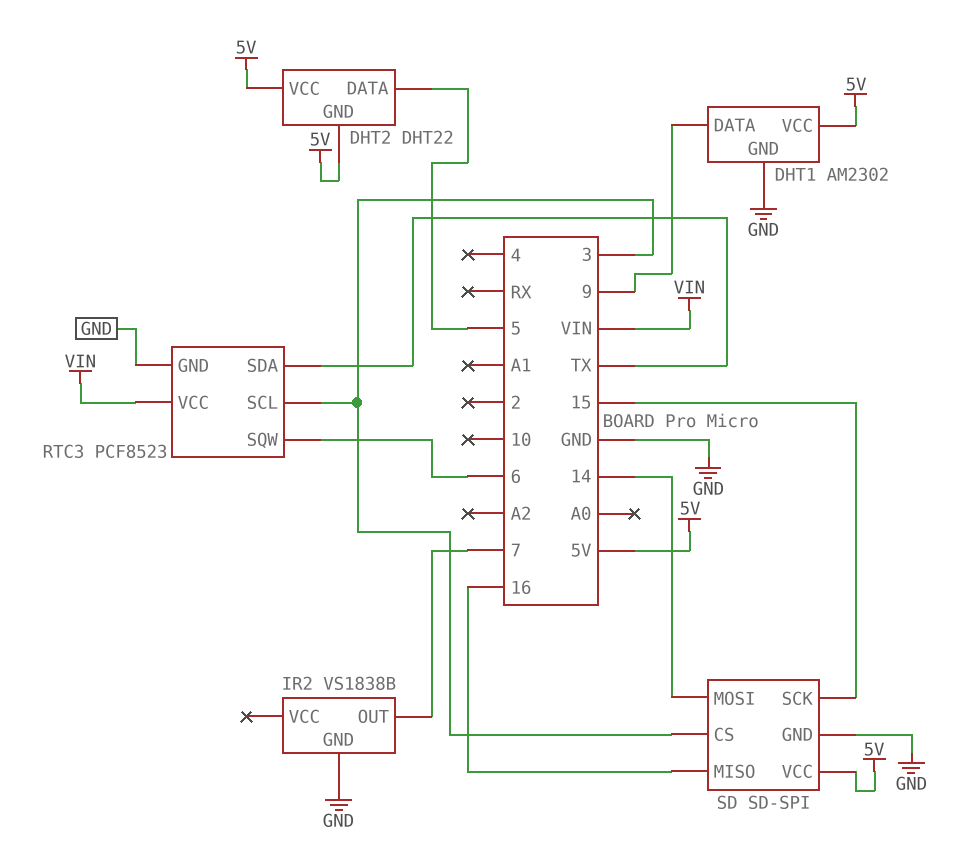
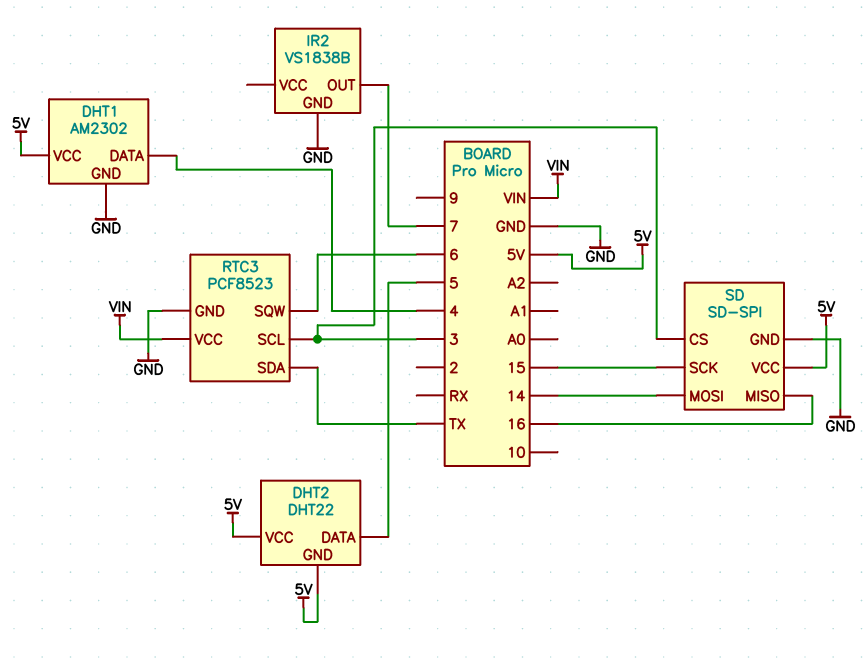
DHT1 pin DATA: 9 -> 4

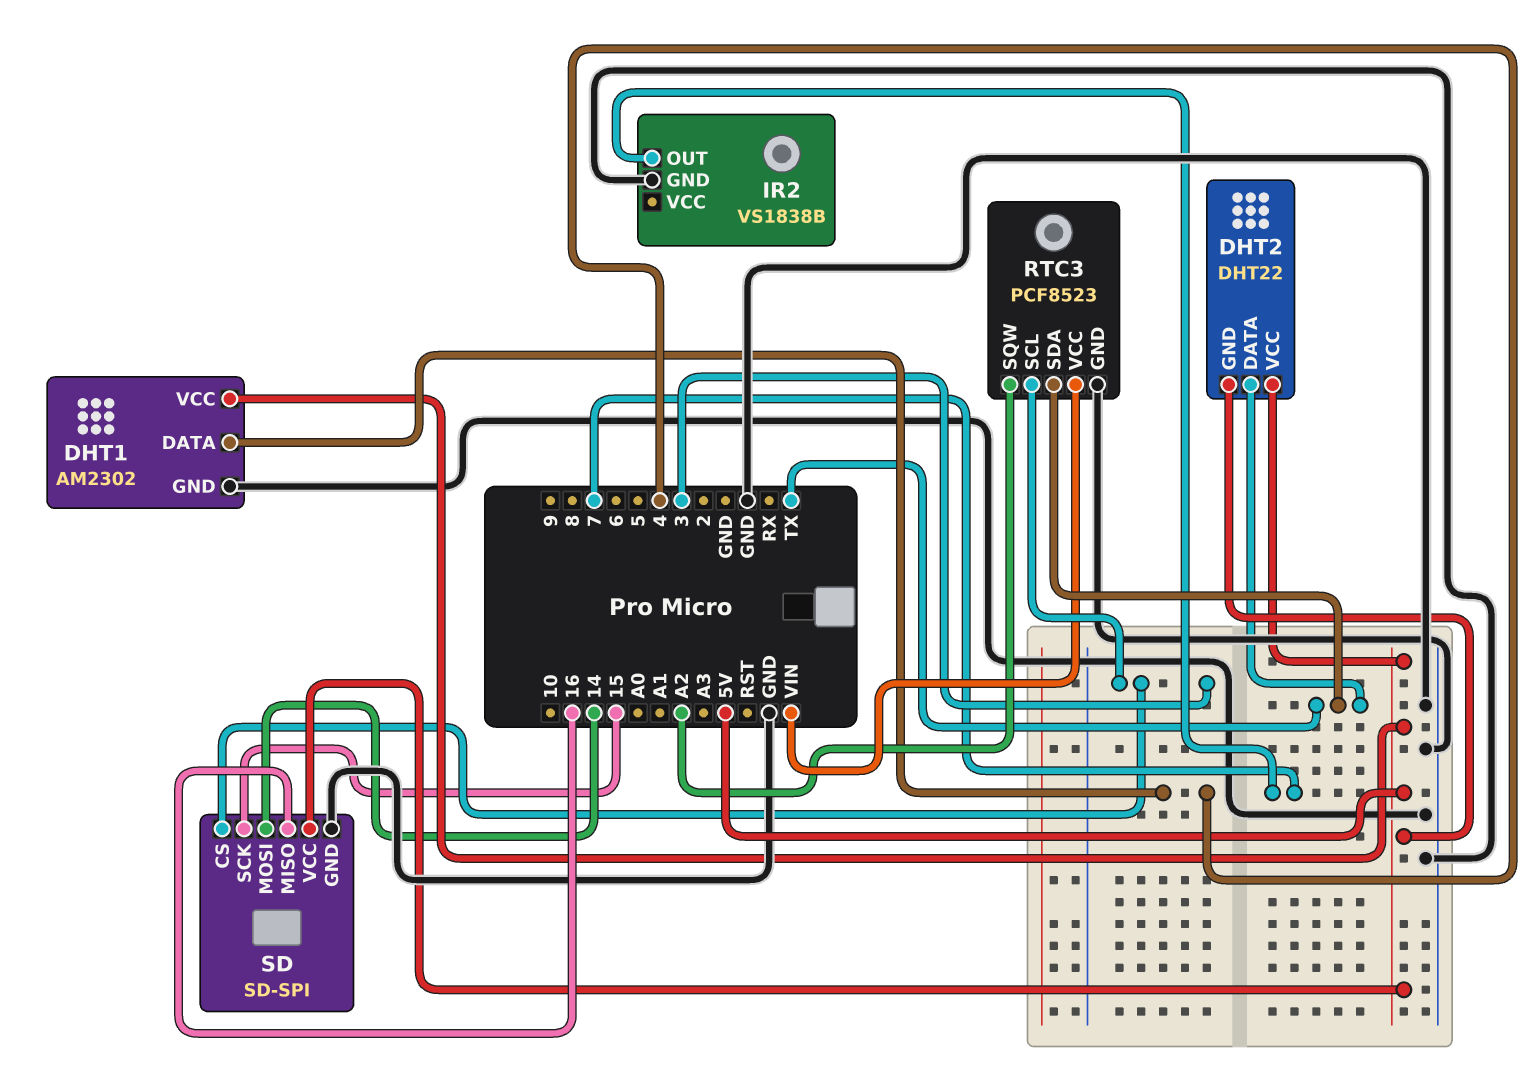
DHT2 pin DATA: 5 -> TX
RTC3 pin SQW: 6 -> A2

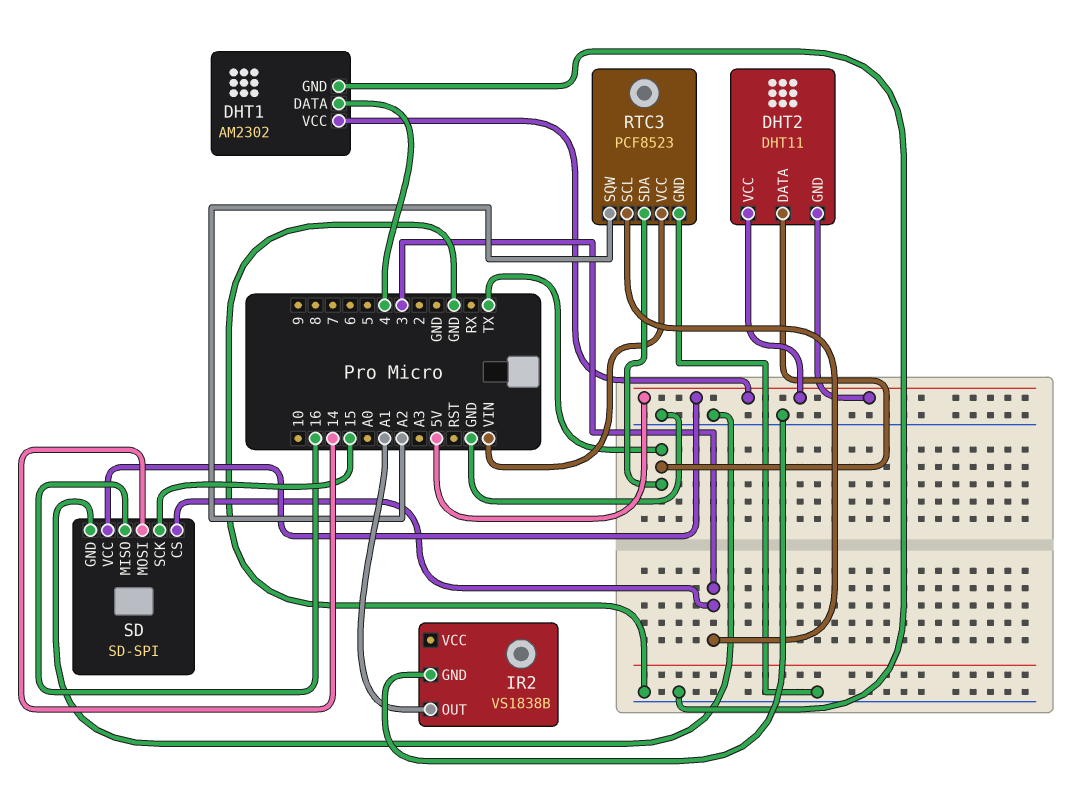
DHT2: DHT22 -> DHT11
IR2 pin OUT: 7 -> A1

